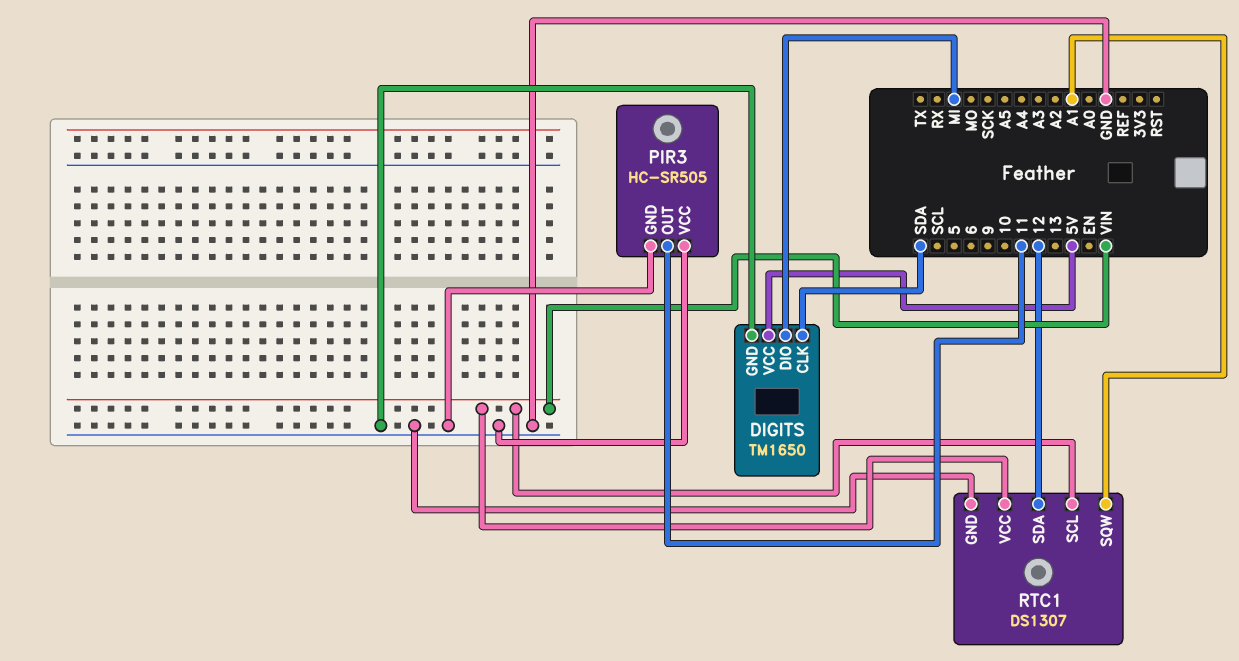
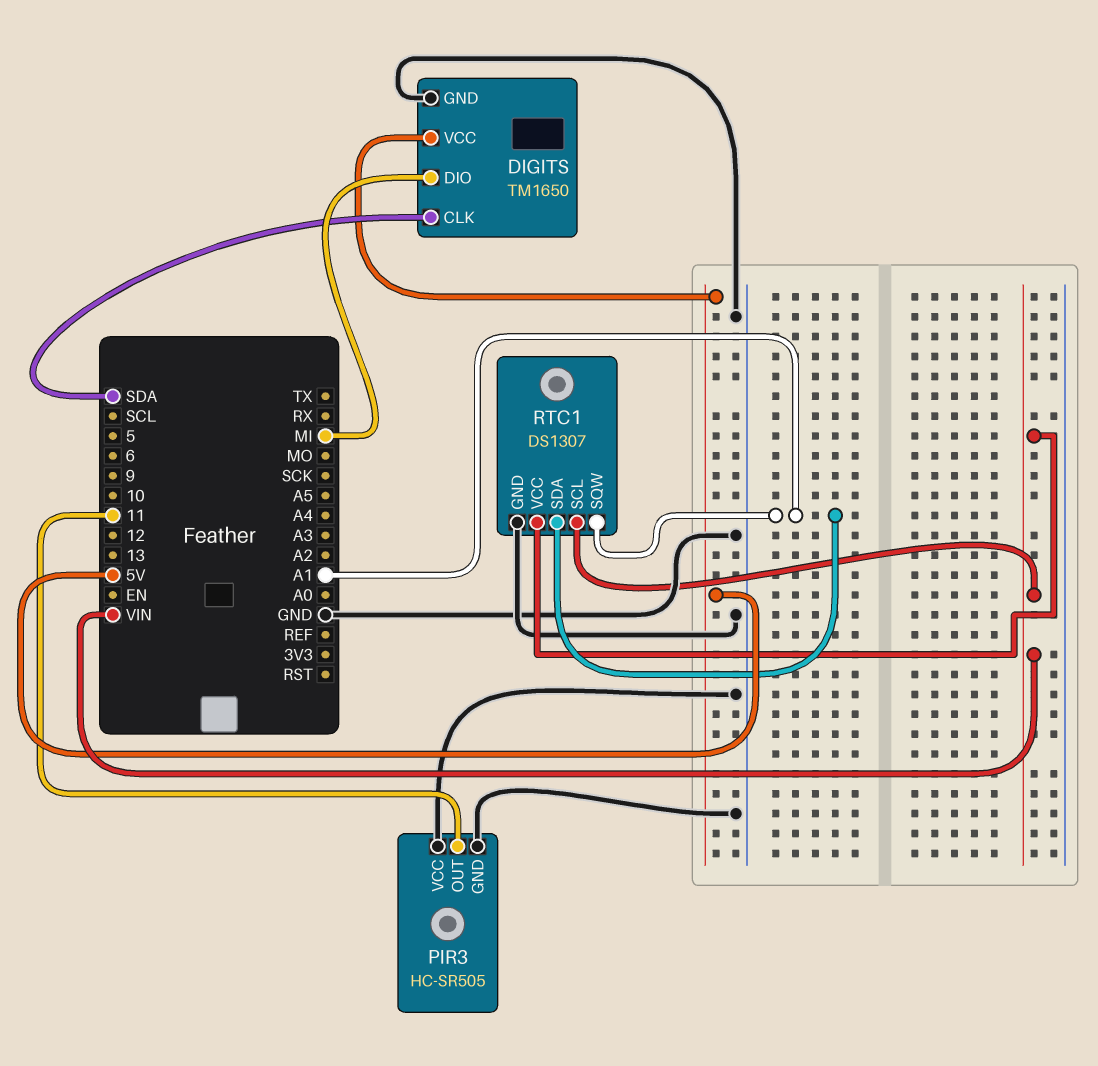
RTC1 pin SDA: 12 -> A1

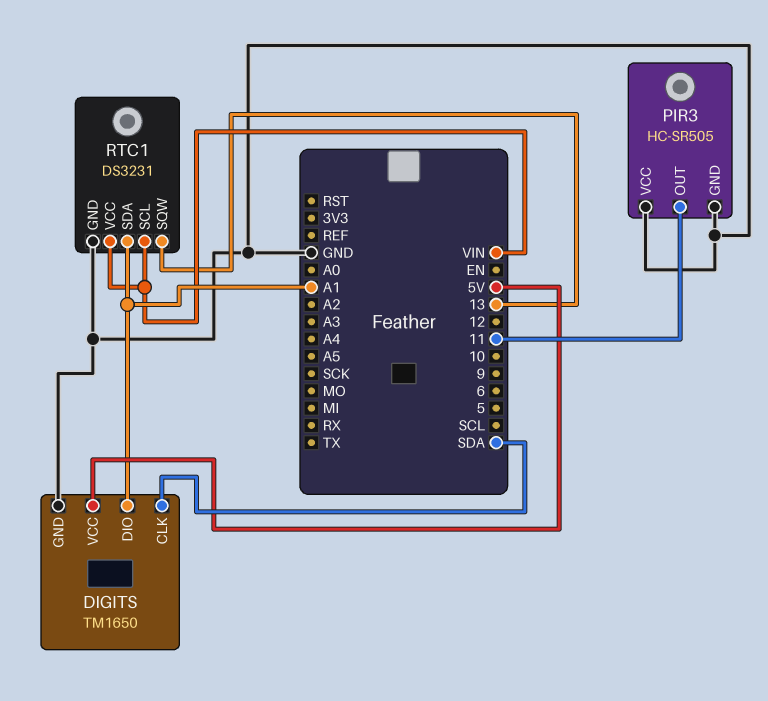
DIGITS pin DIO: MI -> A1
RTC1: DS1307 -> DS3231
RTC1 pin SQW: A1 -> 13

